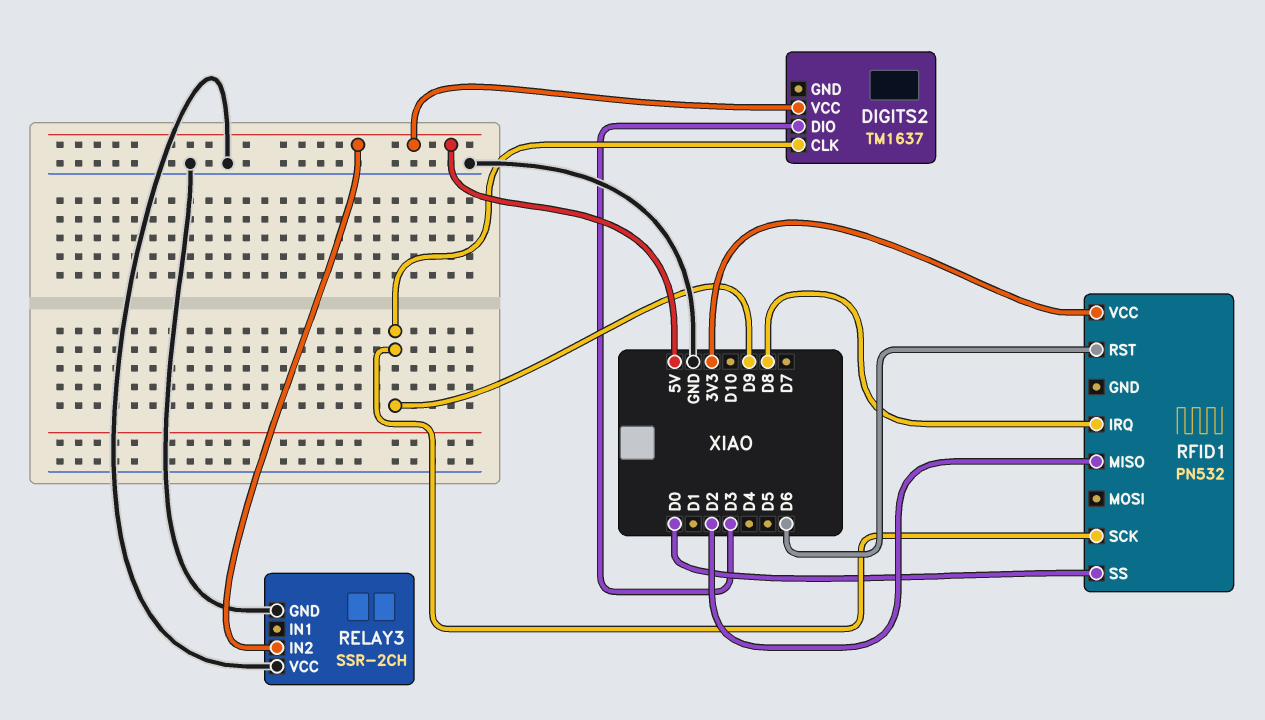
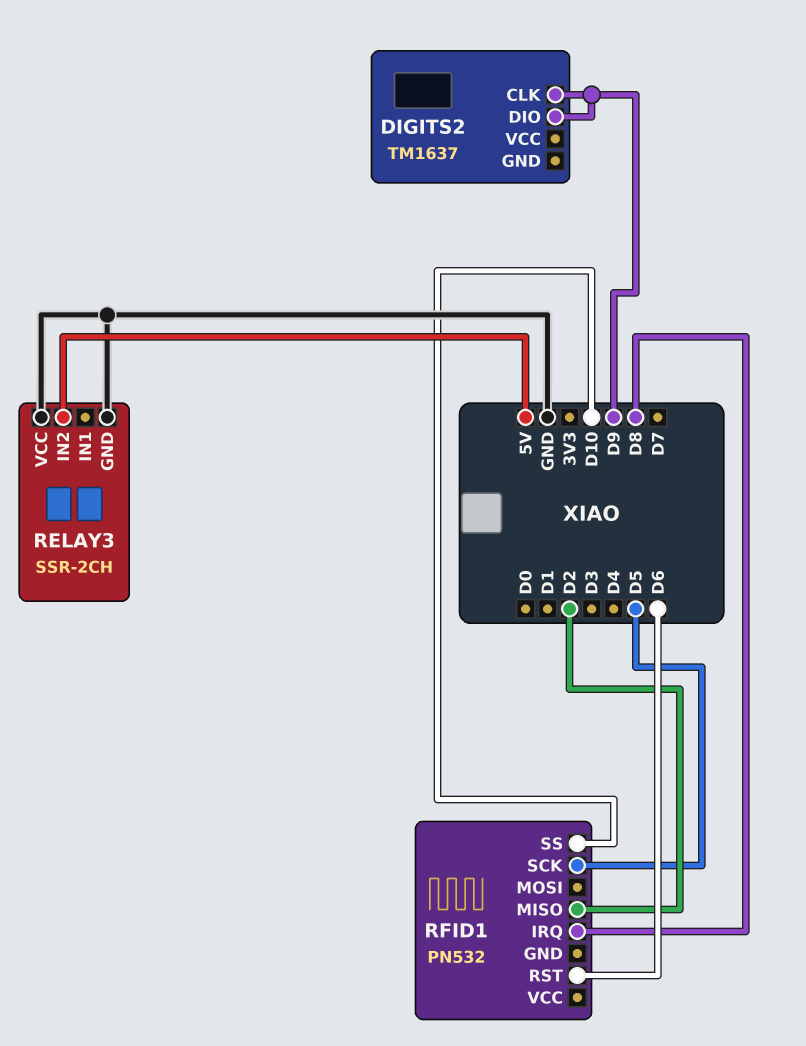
DIGITS2 pin DIO: D3 -> D9
DIGITS2 pin VCC: 5V -> none
RFID1 pin SCK: D9 -> D5
RFID1 pin SS: D0 -> D10
RFID1 pin VCC: 3V3 -> none

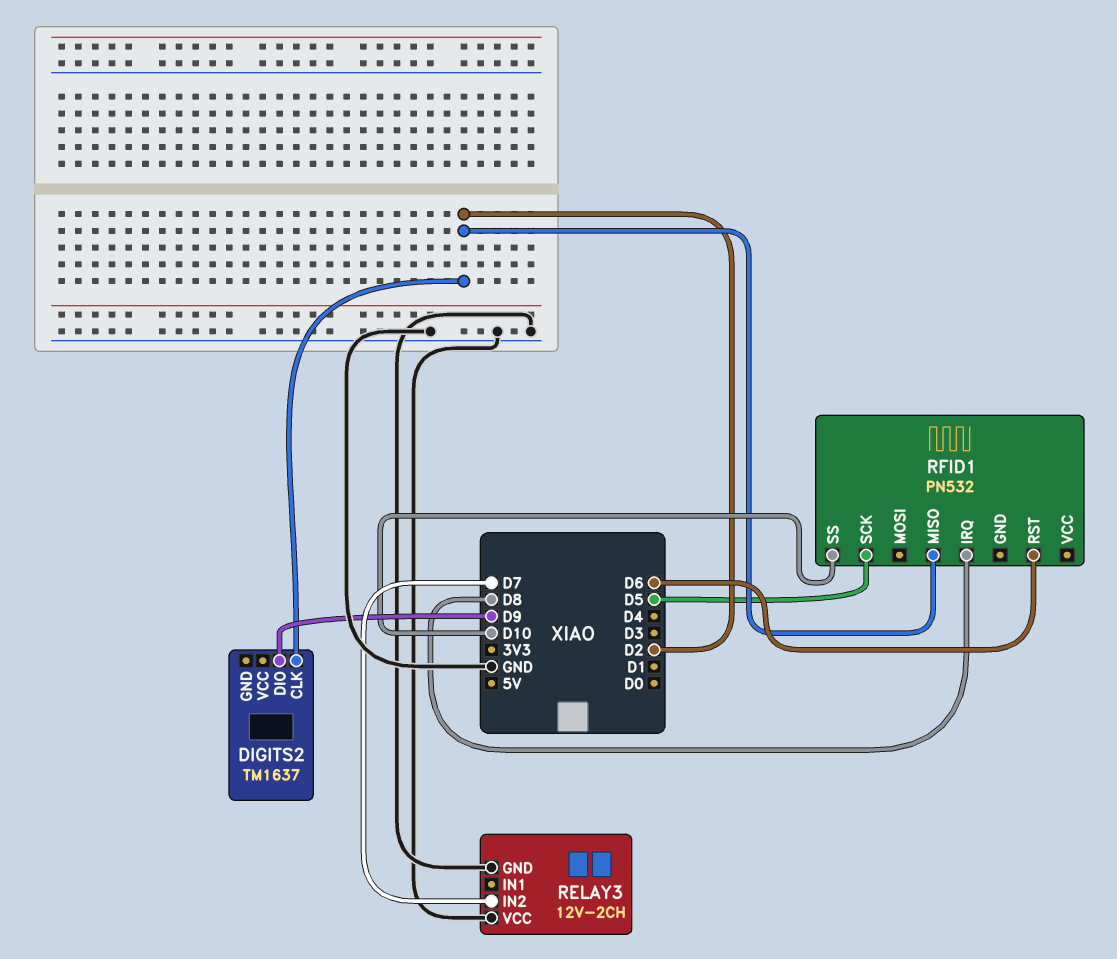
DIGITS2 pin CLK: D9 -> D2
RELAY3: SSR-2CH -> 12V-2CH
RELAY3 pin IN2: 5V -> D7

